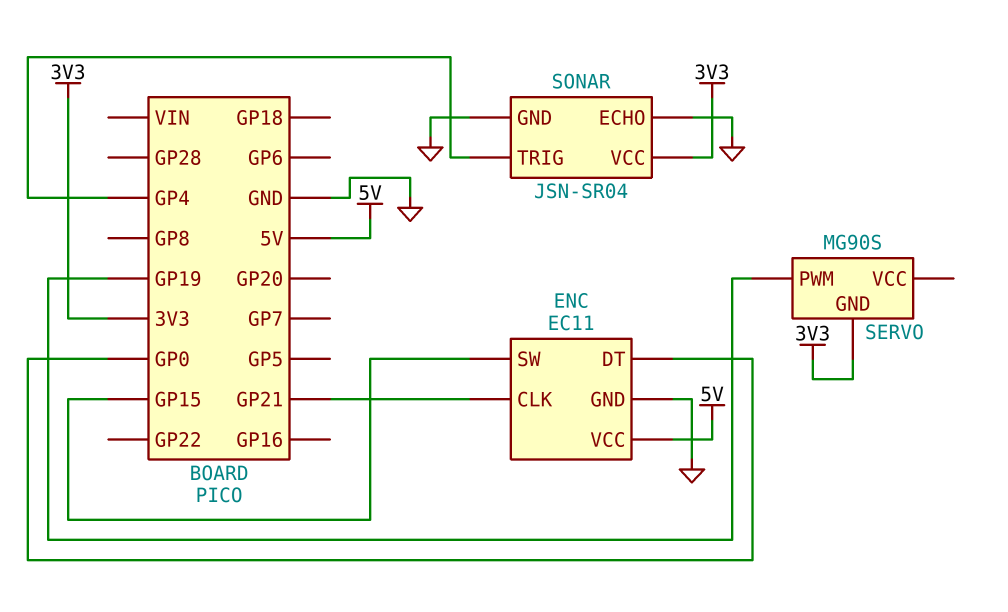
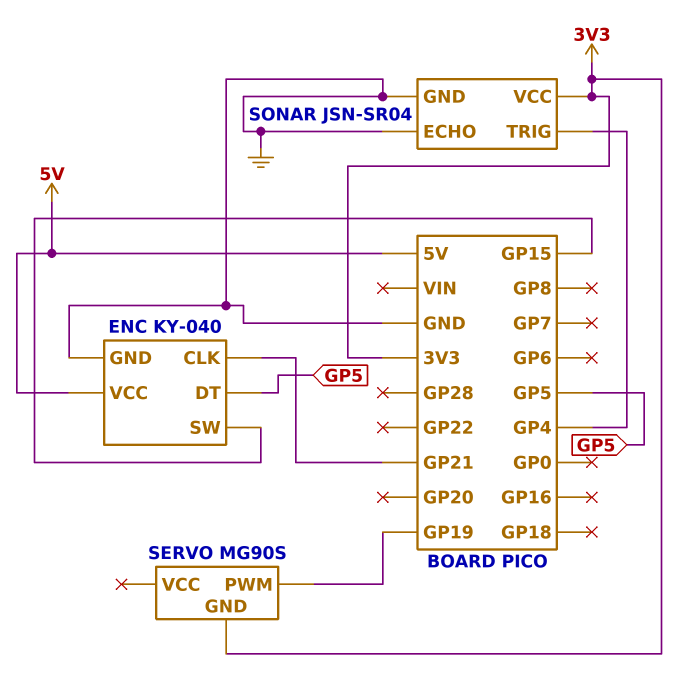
ENC: EC11 -> KY-040
ENC pin DT: GP0 -> GP5

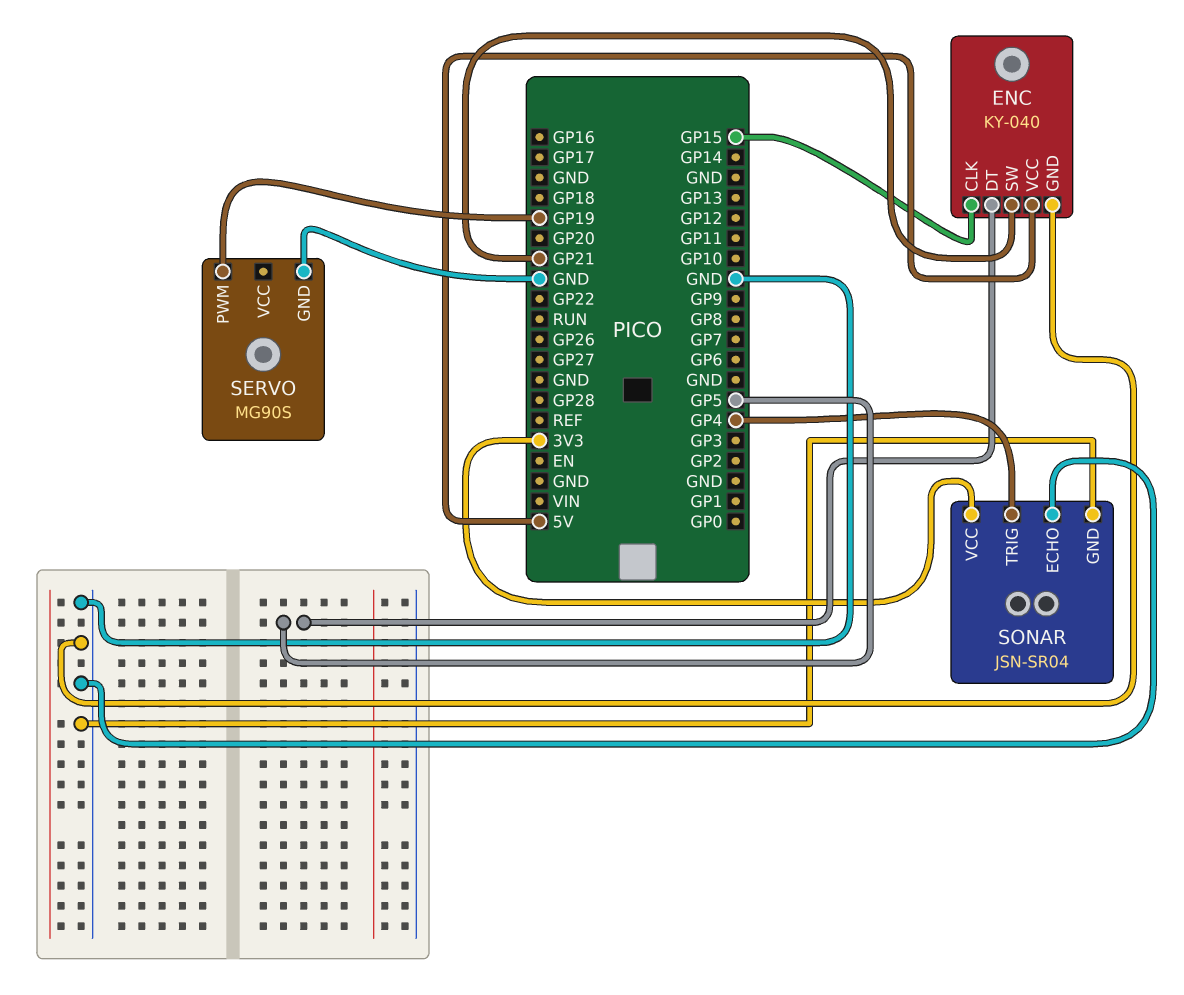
ENC pin CLK: GP21 -> GP15
ENC pin SW: GP15 -> GP21
SERVO pin GND: 3V3 -> GND

